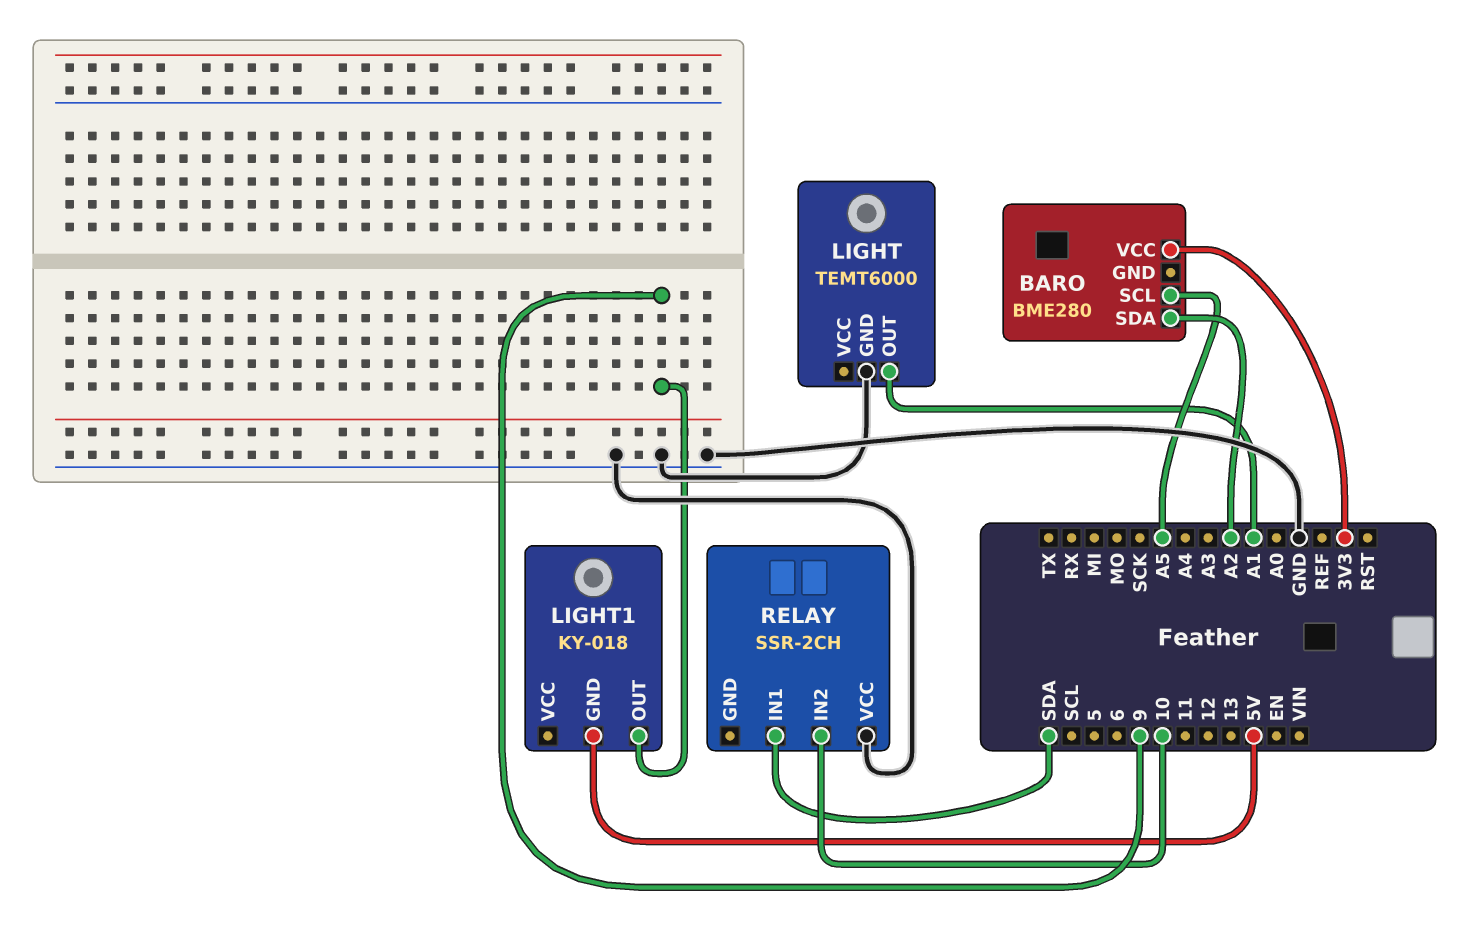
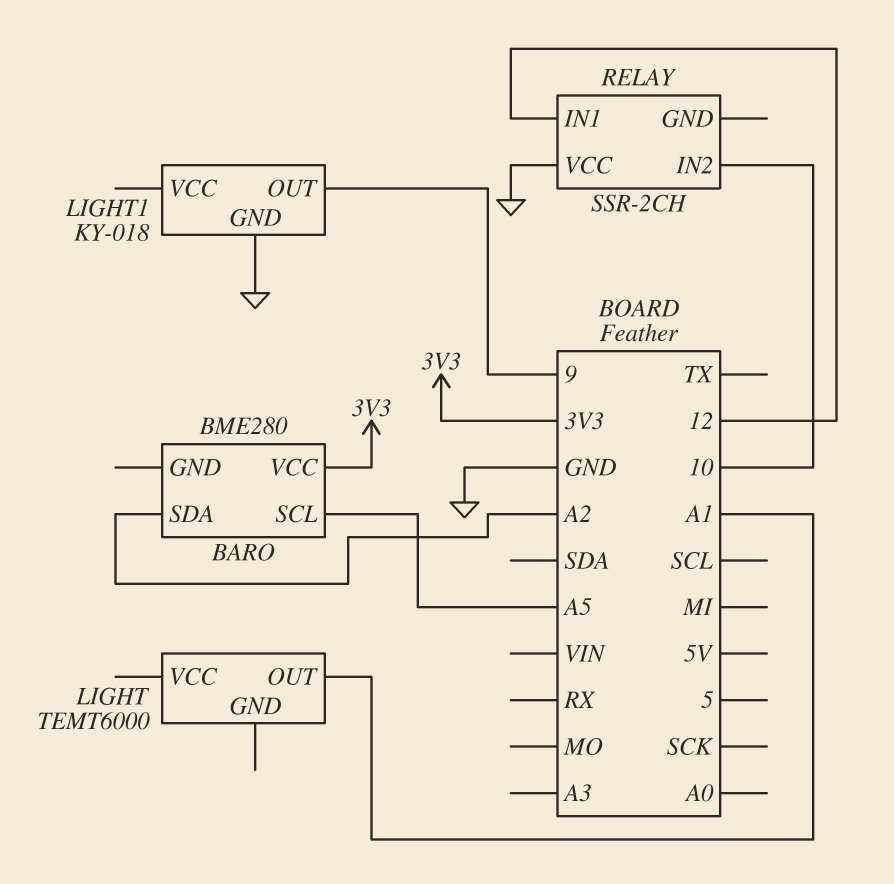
LIGHT pin GND: GND -> none
LIGHT1 pin GND: 5V -> GND
RELAY pin IN1: SDA -> 12

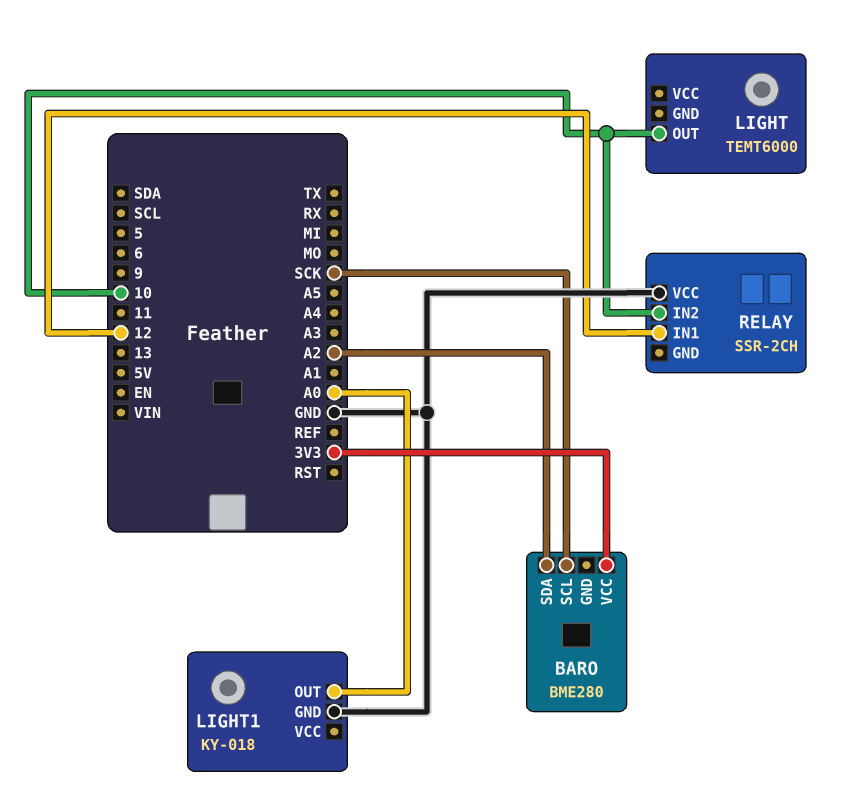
BARO pin SCL: A5 -> SCK
LIGHT pin OUT: A1 -> 10
LIGHT1 pin OUT: 9 -> A0

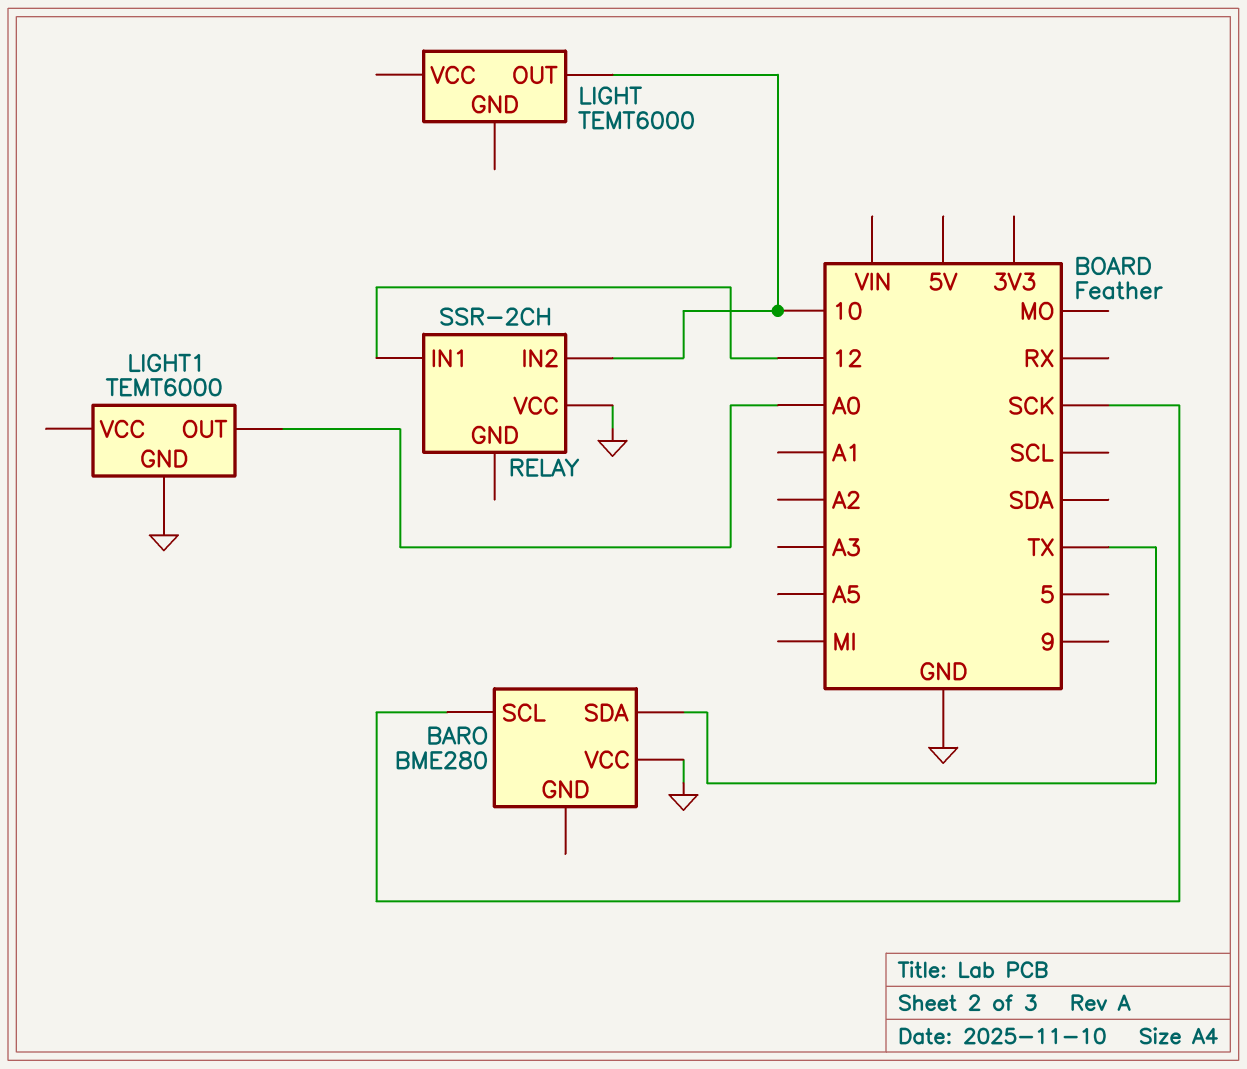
BARO pin SDA: A2 -> TX
BARO pin VCC: 3V3 -> GND
LIGHT1: KY-018 -> TEMT6000

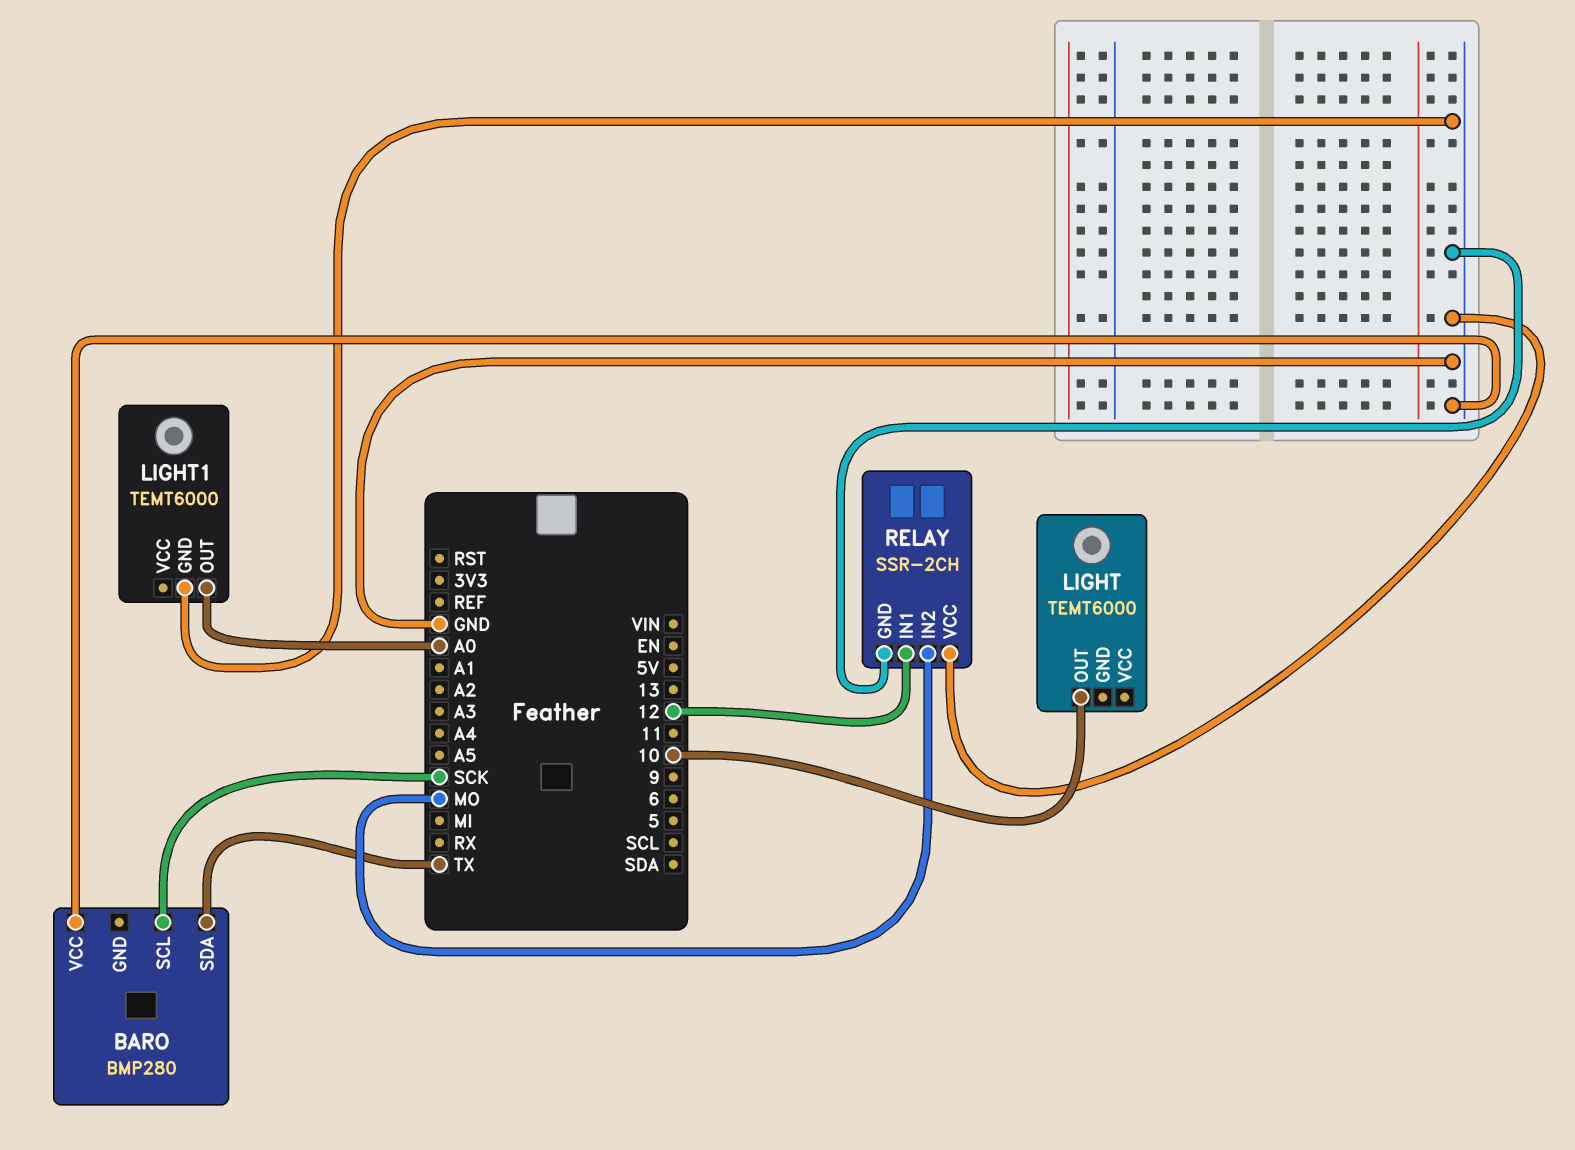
BARO: BME280 -> BMP280
RELAY pin GND: none -> GND
RELAY pin IN2: 10 -> MO

